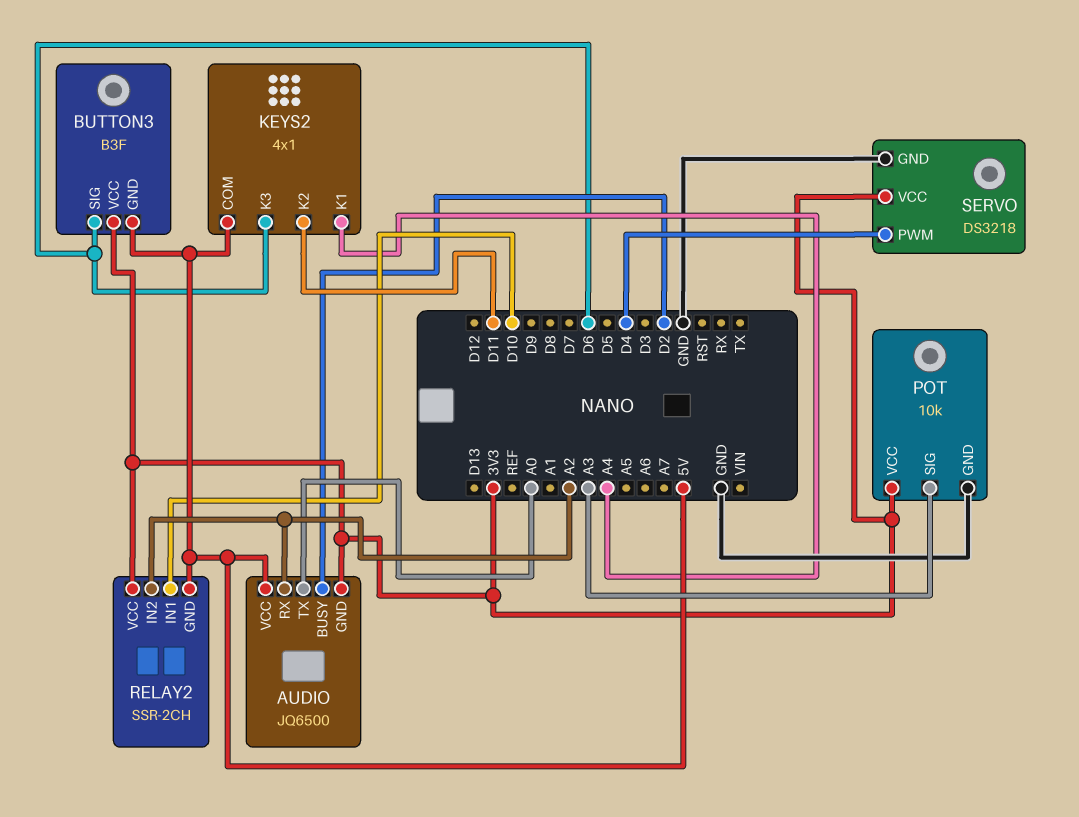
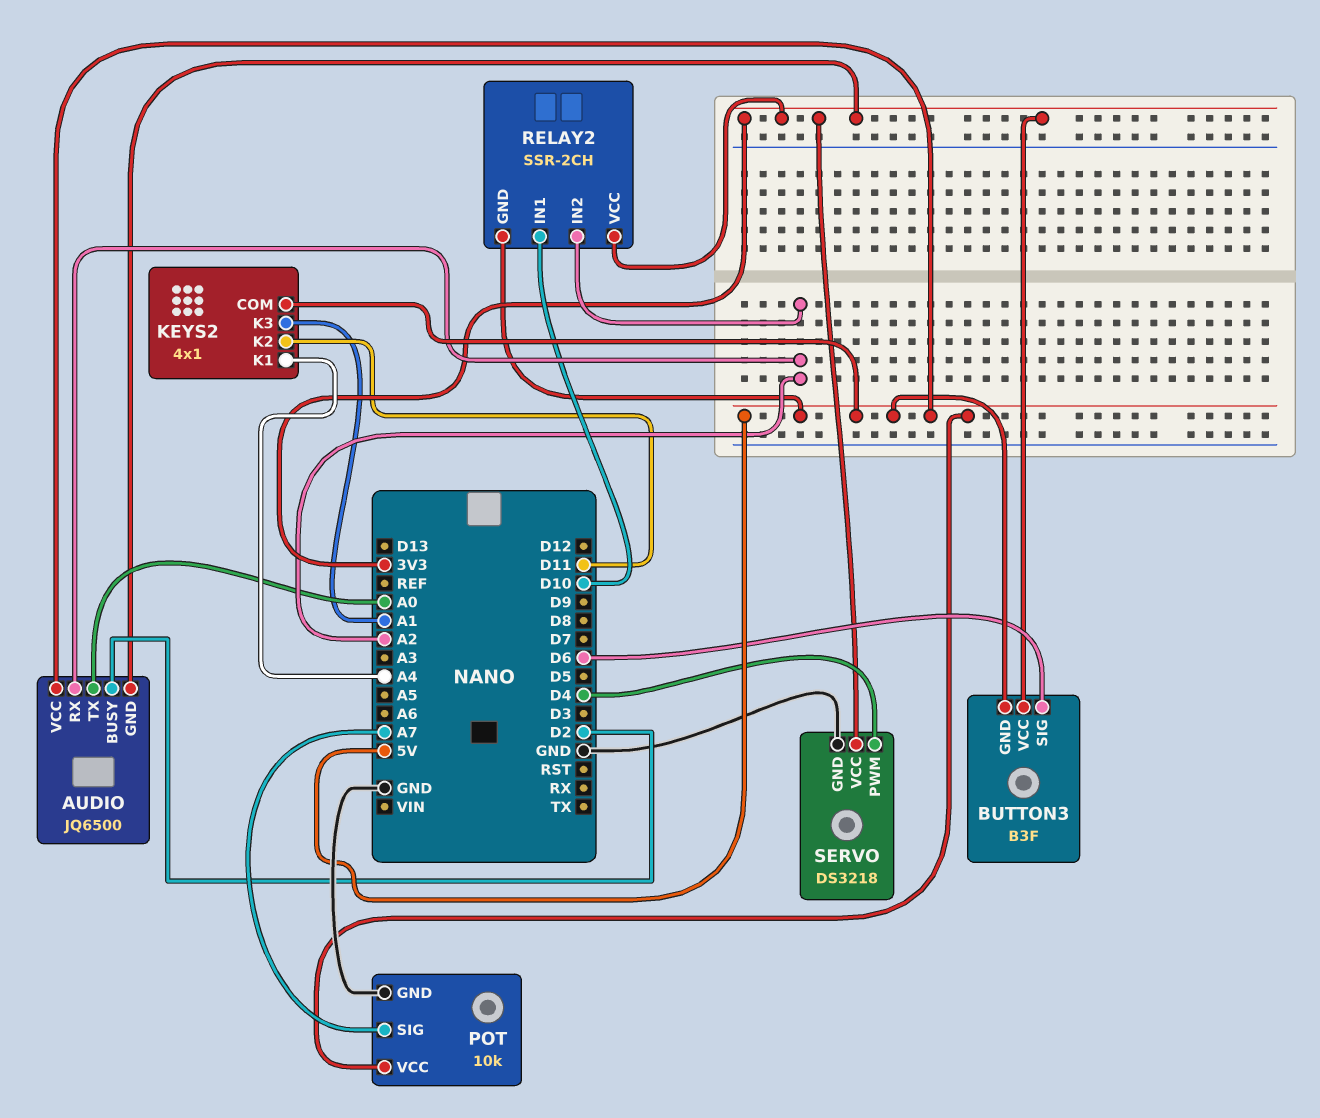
KEYS2 pin K3: D6 -> A1
POT pin SIG: A3 -> A7
POT pin VCC: 3V3 -> 5V

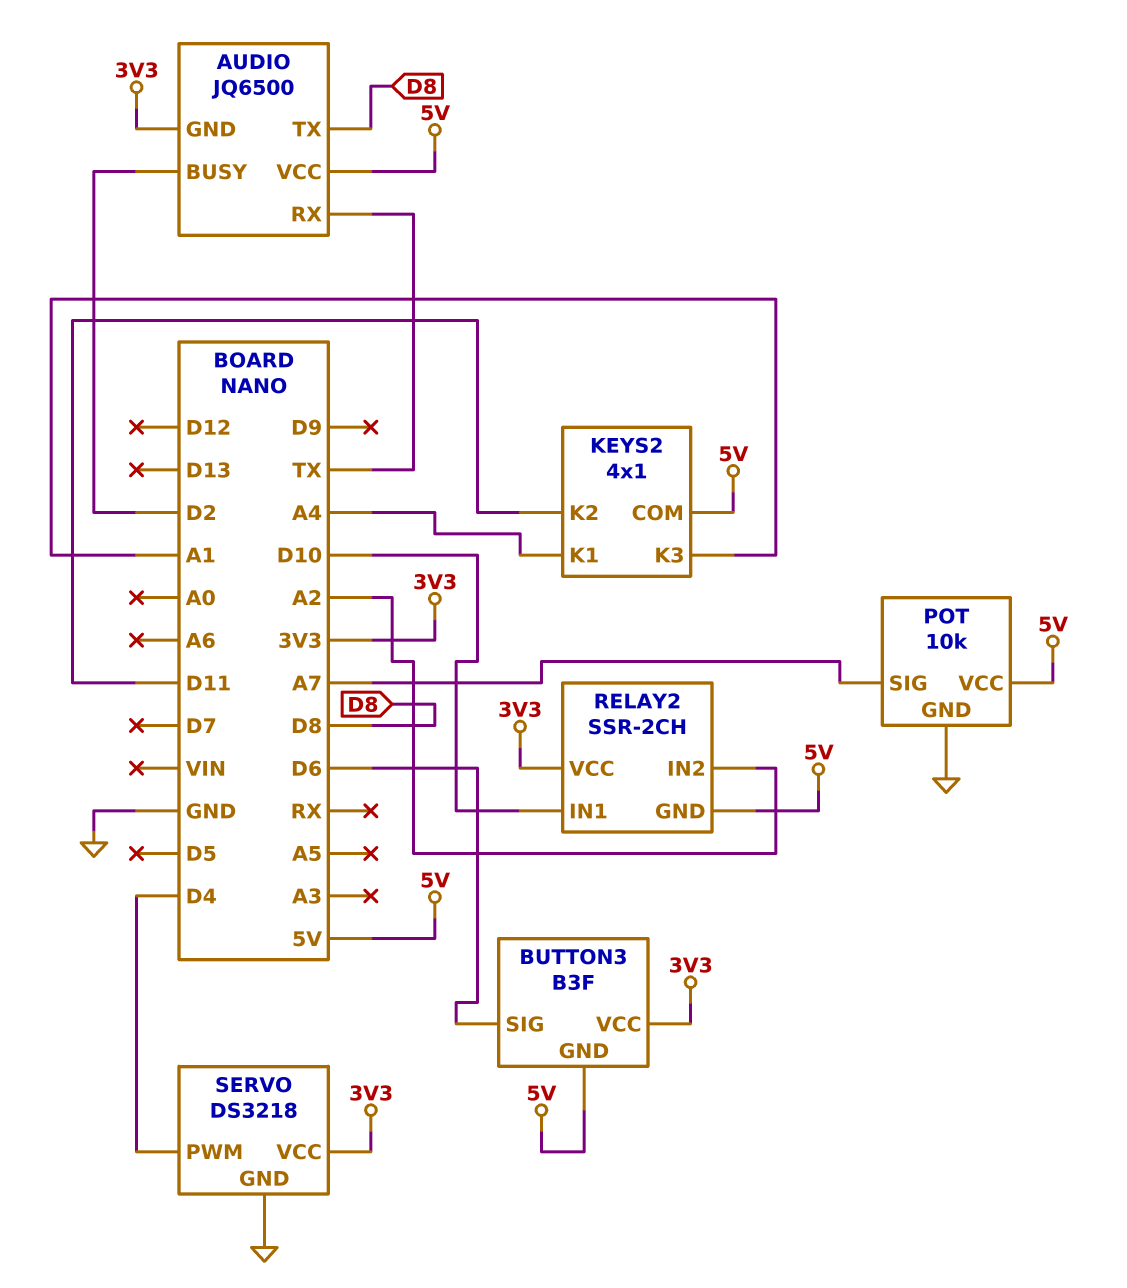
AUDIO pin RX: A2 -> TX
AUDIO pin TX: A0 -> D8

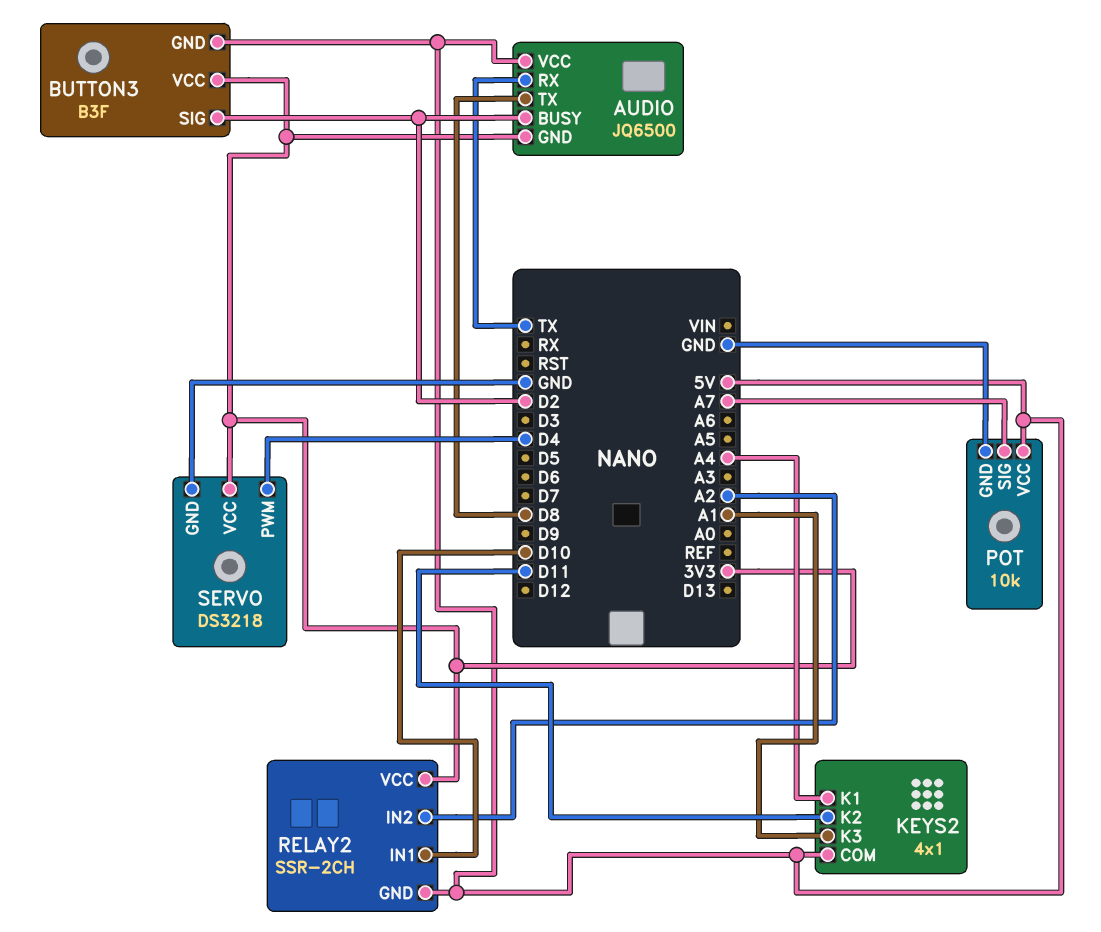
BUTTON3 pin SIG: D6 -> D2

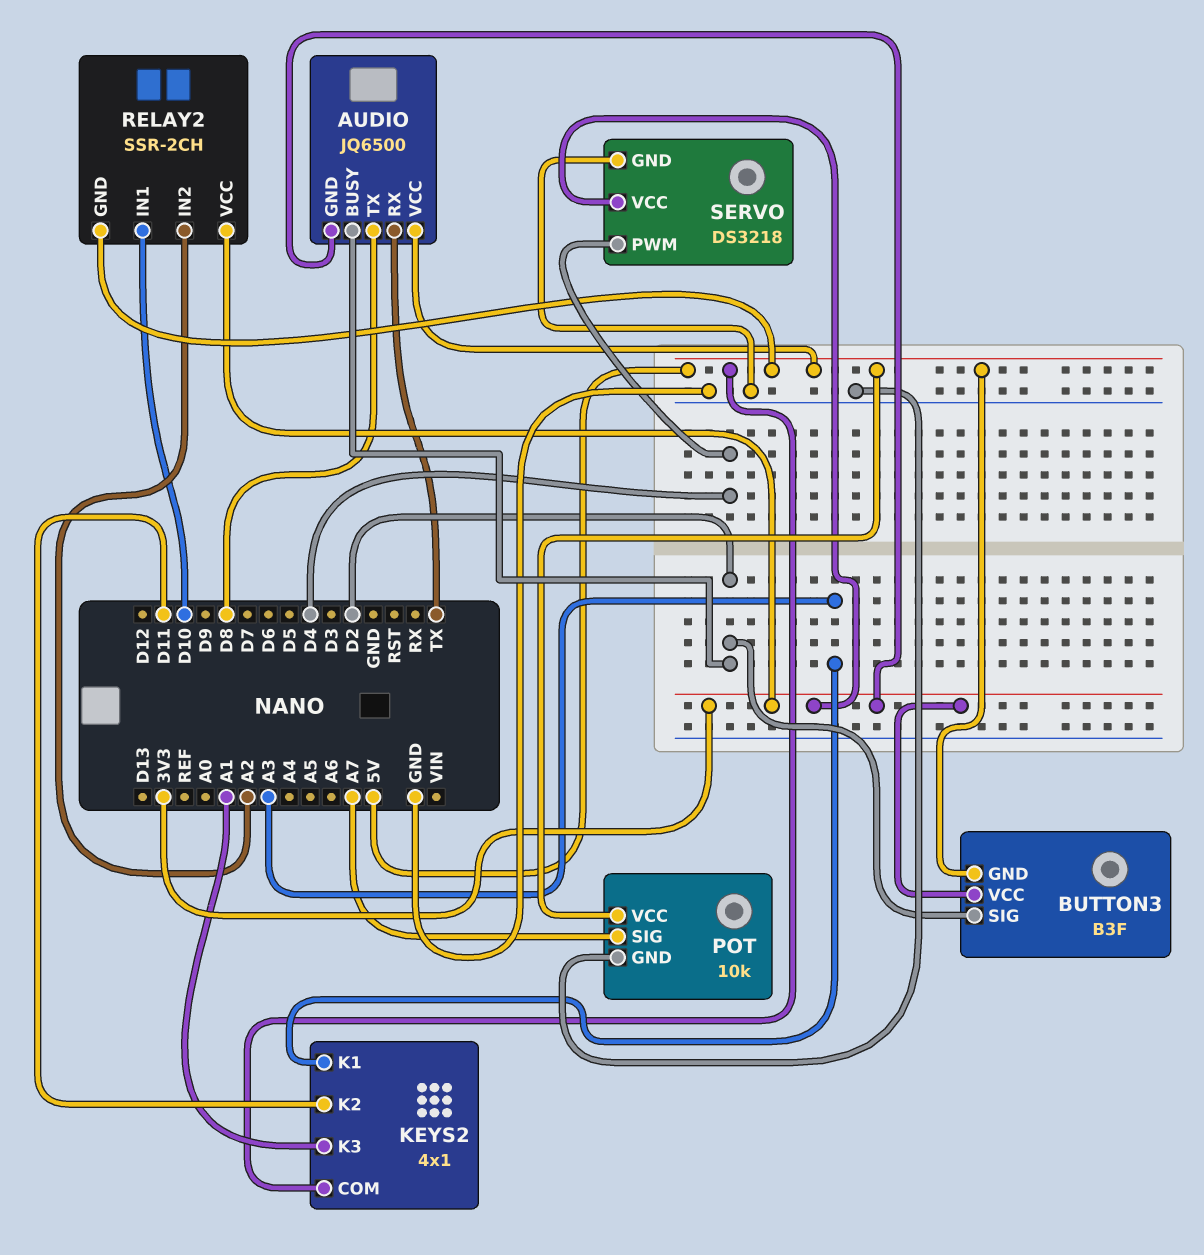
KEYS2 pin K1: A4 -> A3

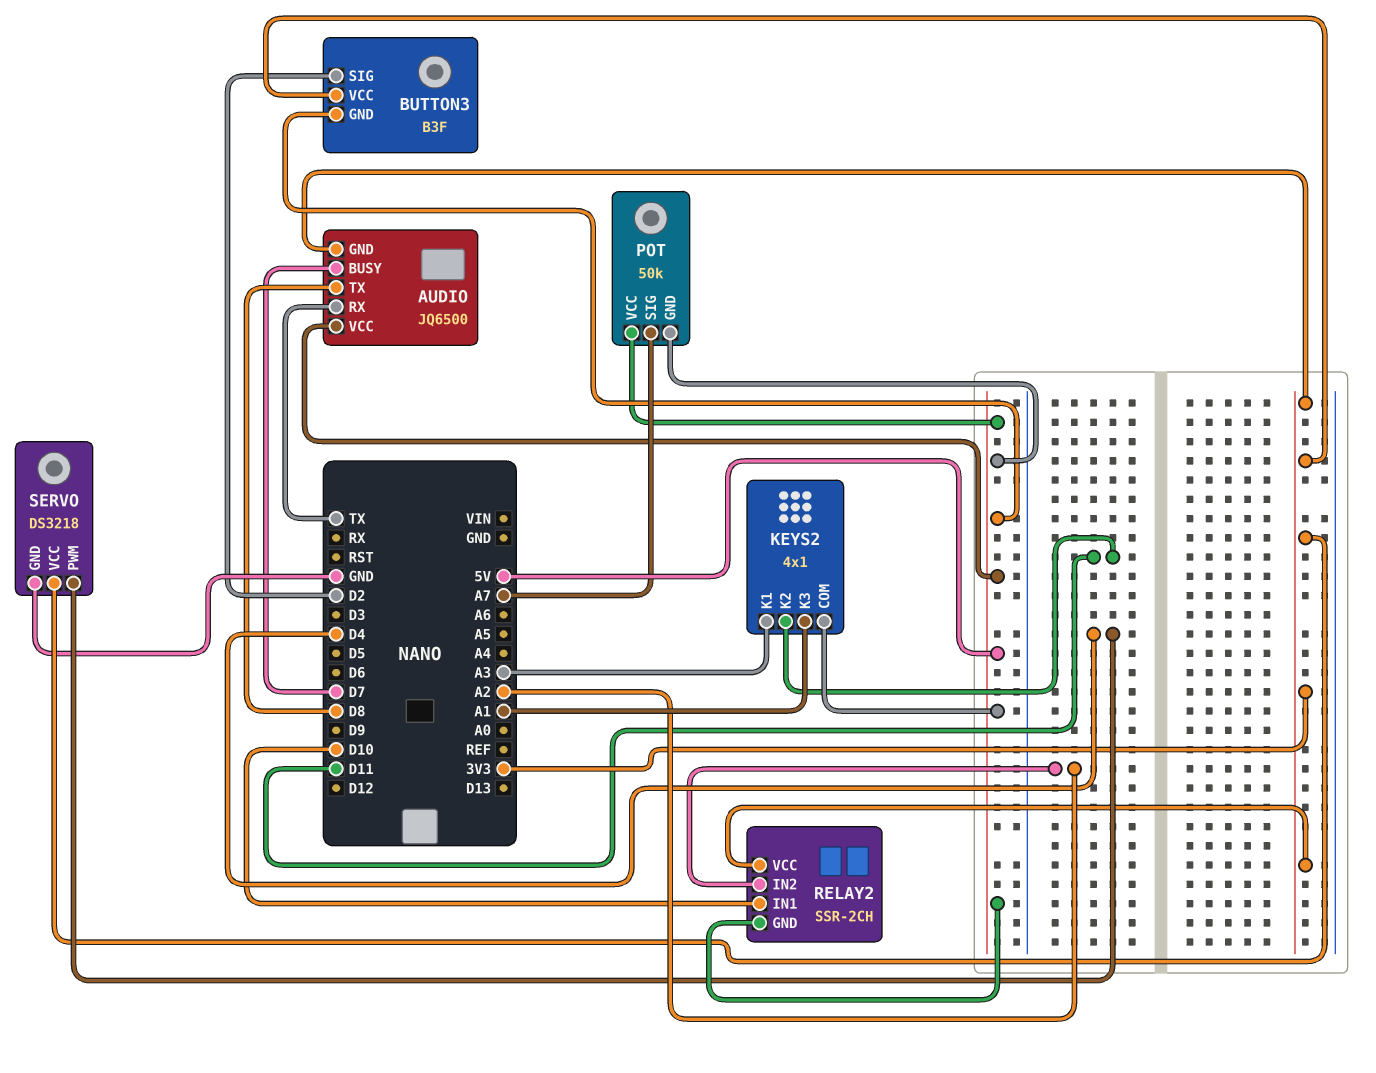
AUDIO pin BUSY: D2 -> D7
POT: 10k -> 50k
POT pin GND: GND -> 5V

